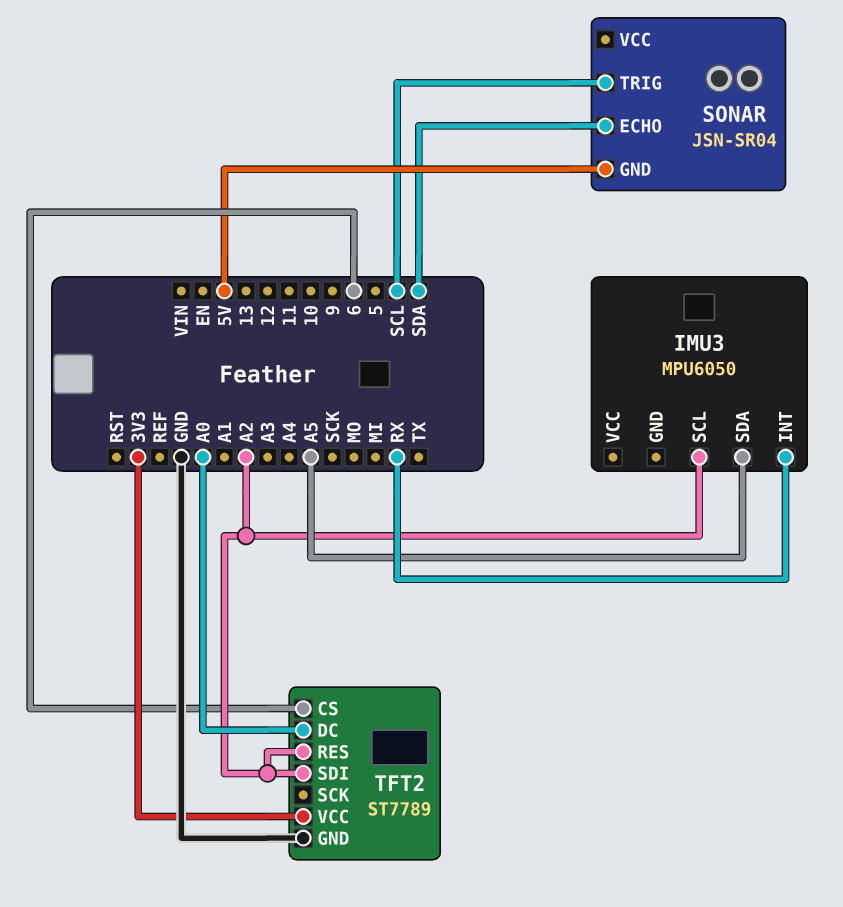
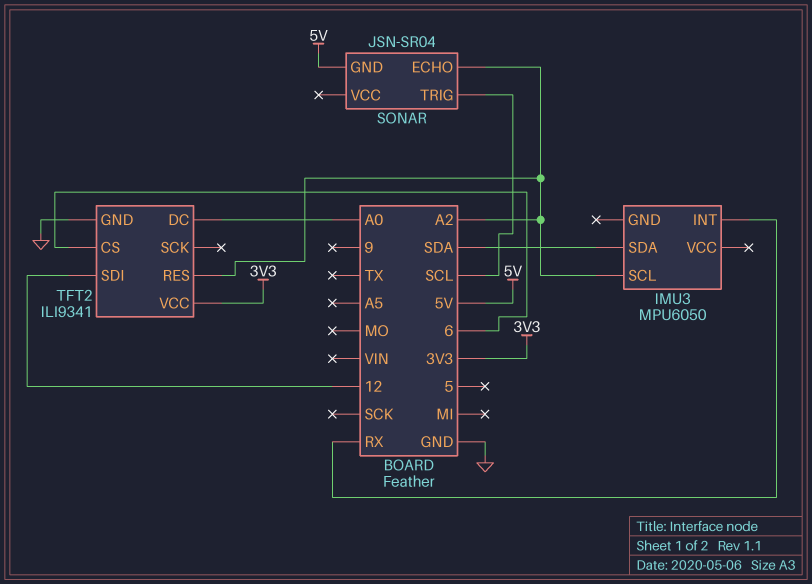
IMU3 pin SDA: A5 -> SDA
SONAR pin ECHO: SDA -> A2
TFT2: ST7789 -> ILI9341
TFT2 pin SDI: A2 -> 12

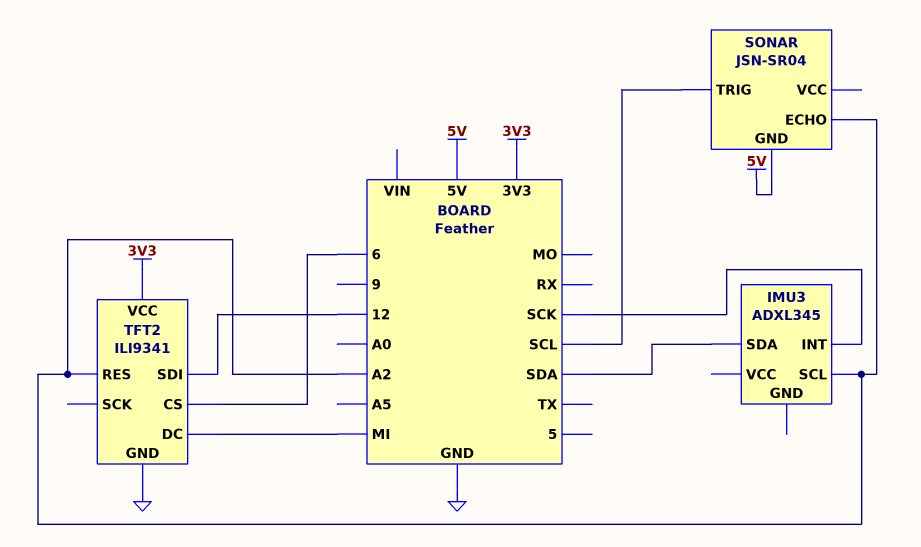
IMU3: MPU6050 -> ADXL345
IMU3 pin INT: RX -> SCK
TFT2 pin DC: A0 -> MI

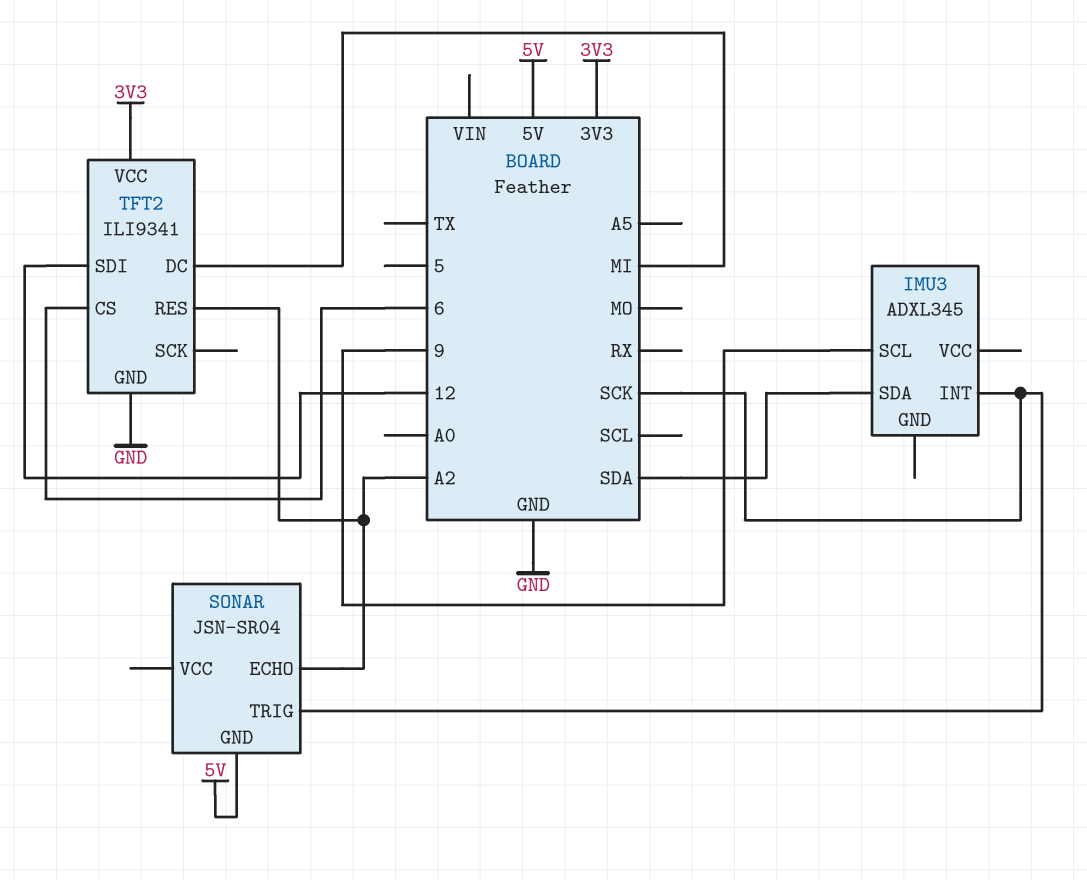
IMU3 pin SCL: A2 -> 9
SONAR pin TRIG: SCL -> SCK

